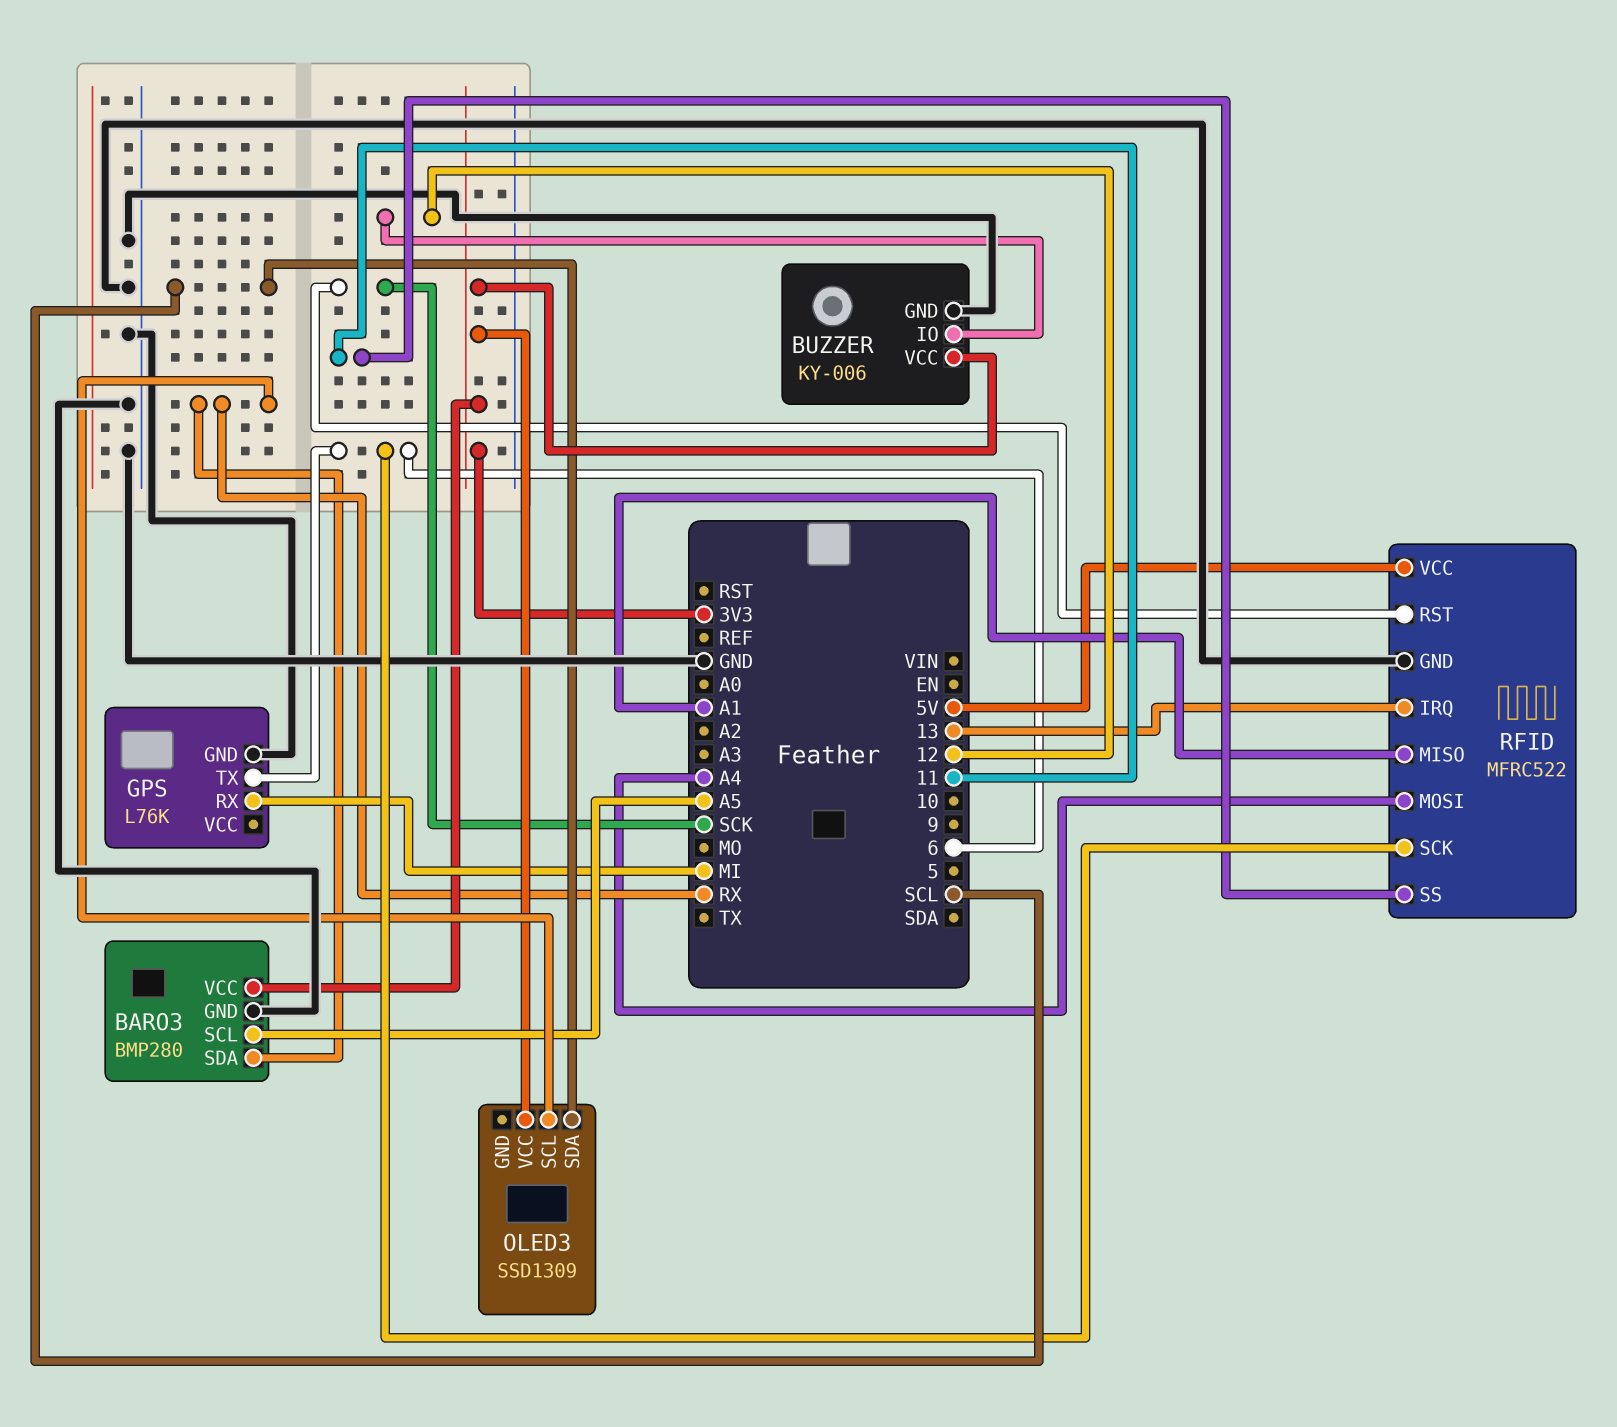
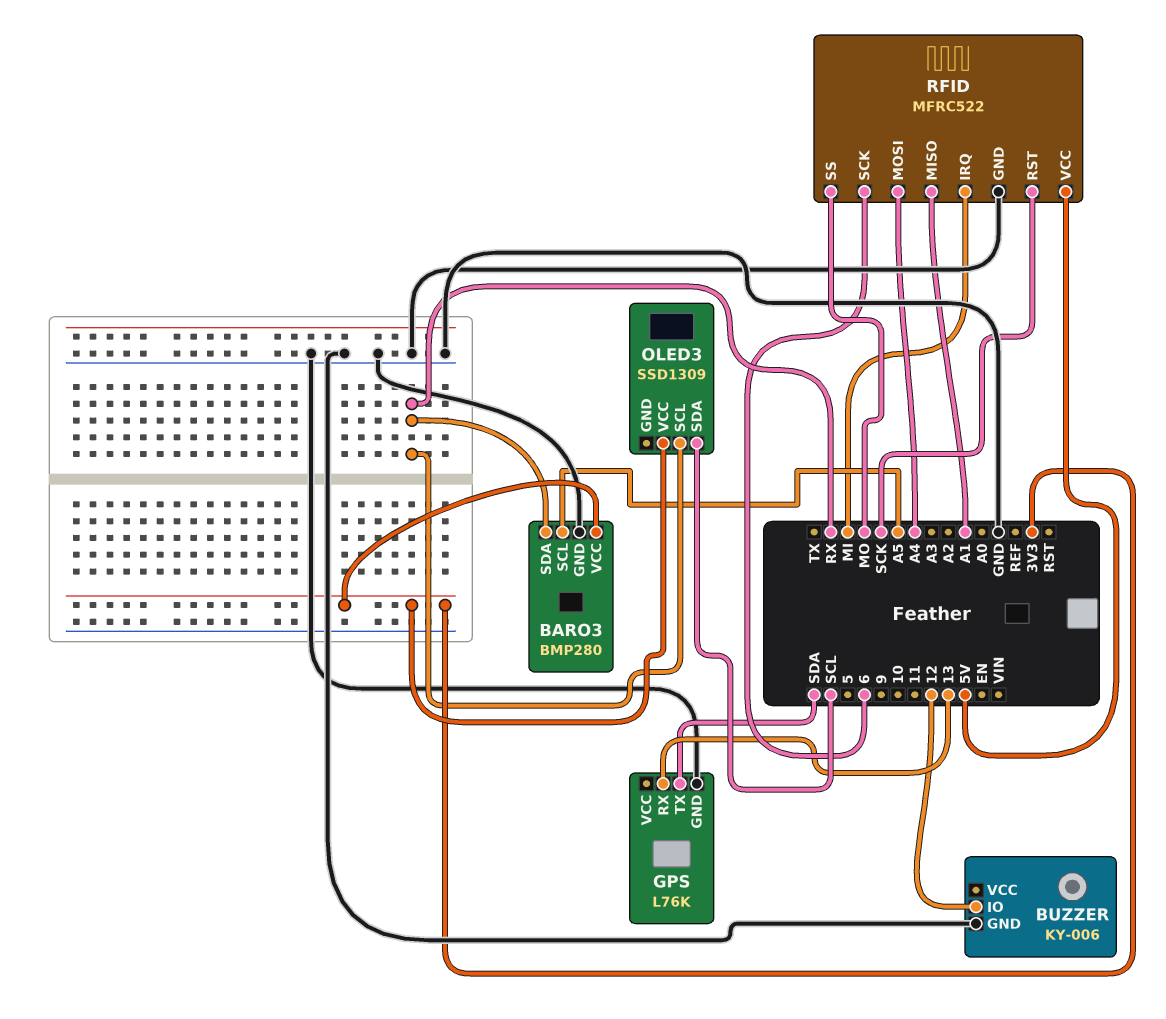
BUZZER pin VCC: 3V3 -> none
GPS pin RX: MI -> 13
GPS pin TX: 6 -> SDA
RFID pin IRQ: 13 -> MI
RFID pin SS: 11 -> MO

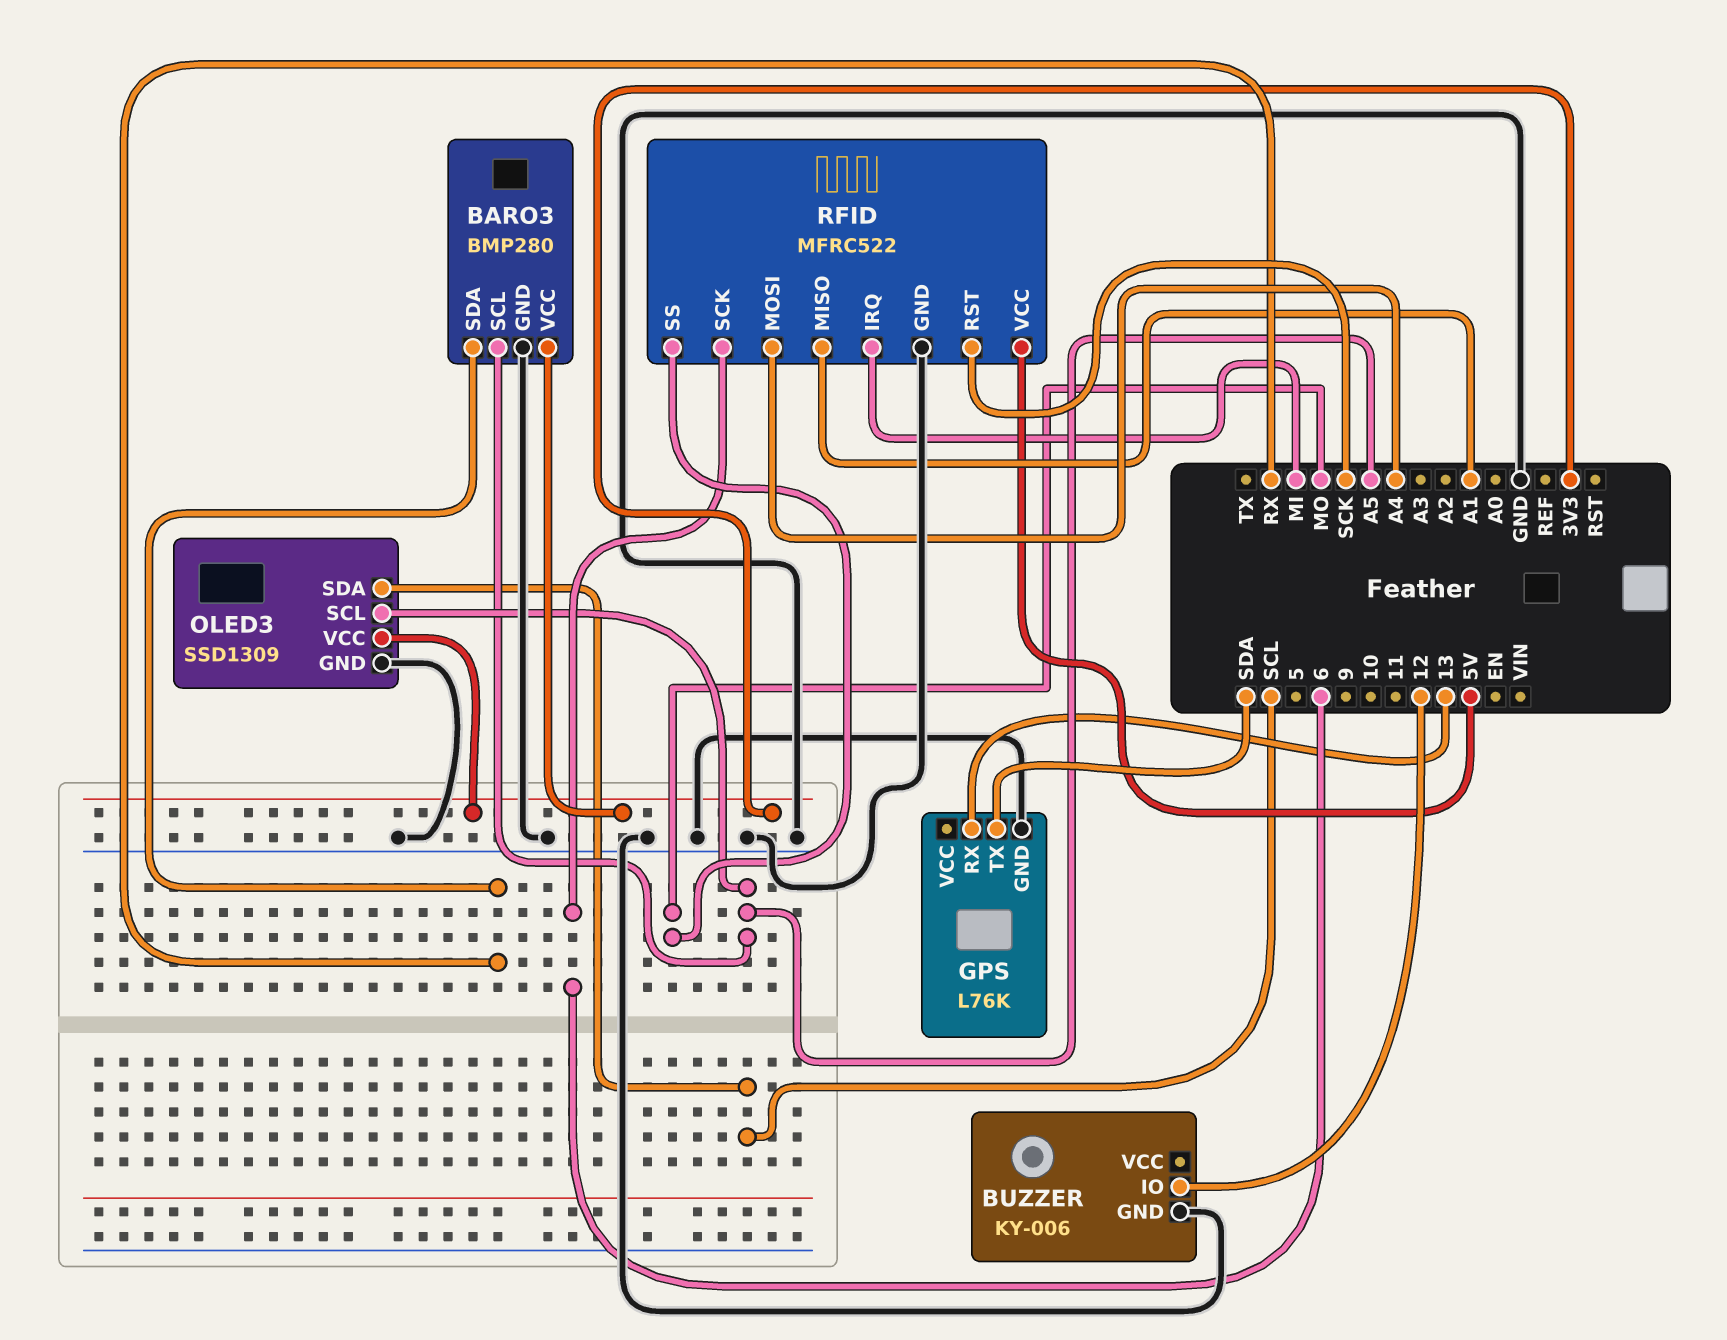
OLED3 pin GND: none -> GND
OLED3 pin SCL: RX -> A5

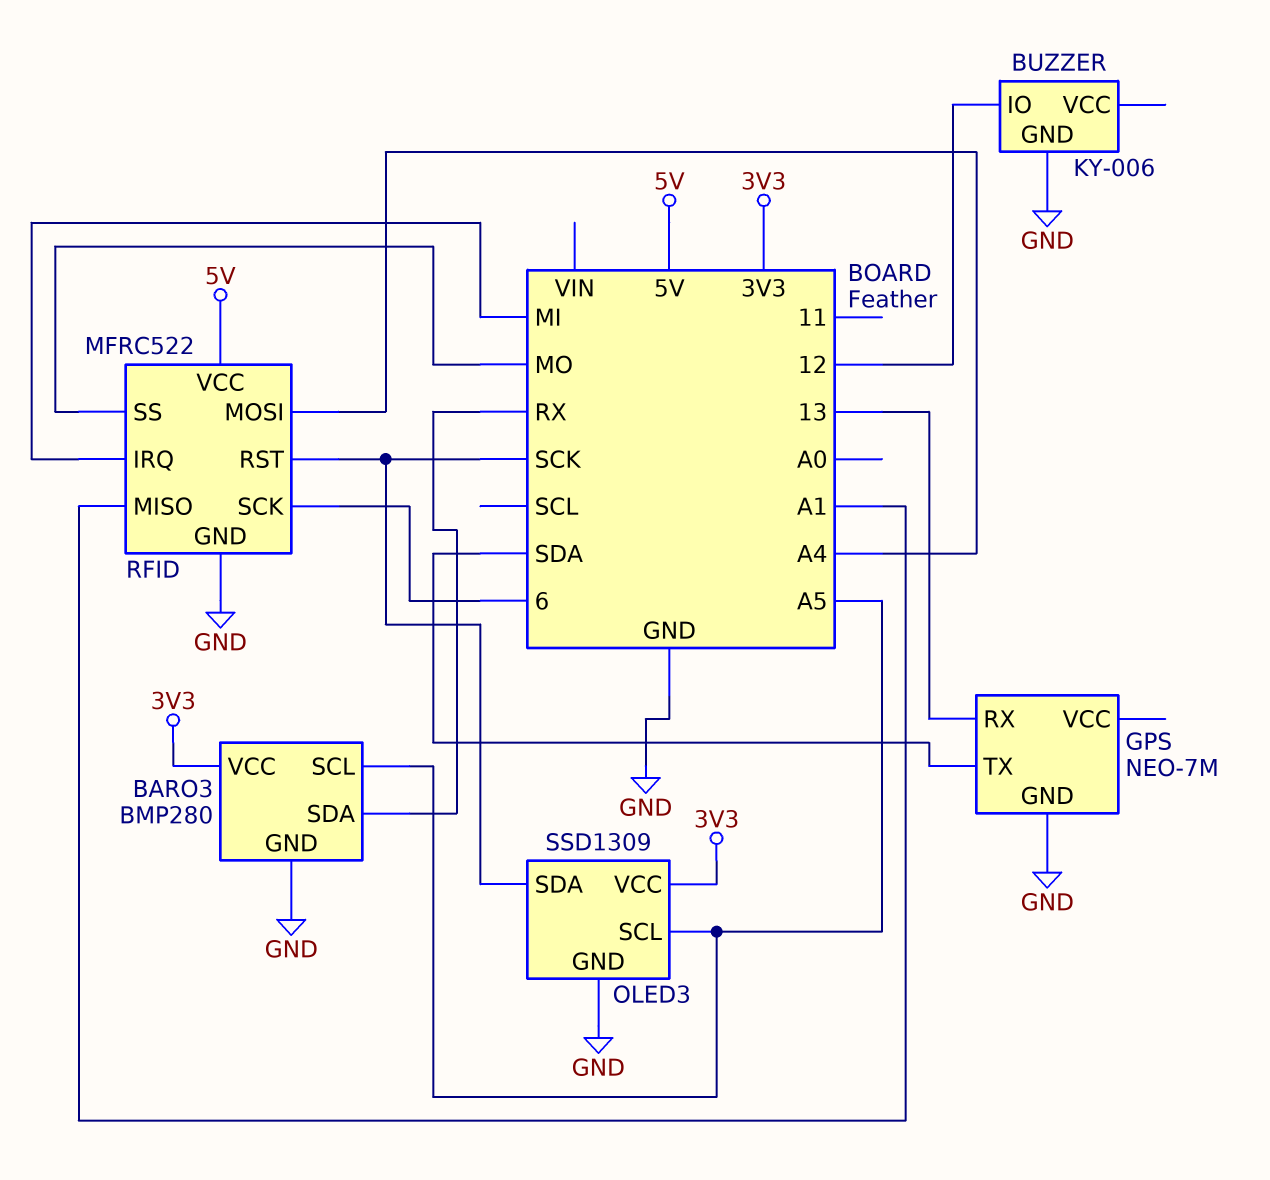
GPS: L76K -> NEO-7M
OLED3 pin SDA: SCL -> SCK

